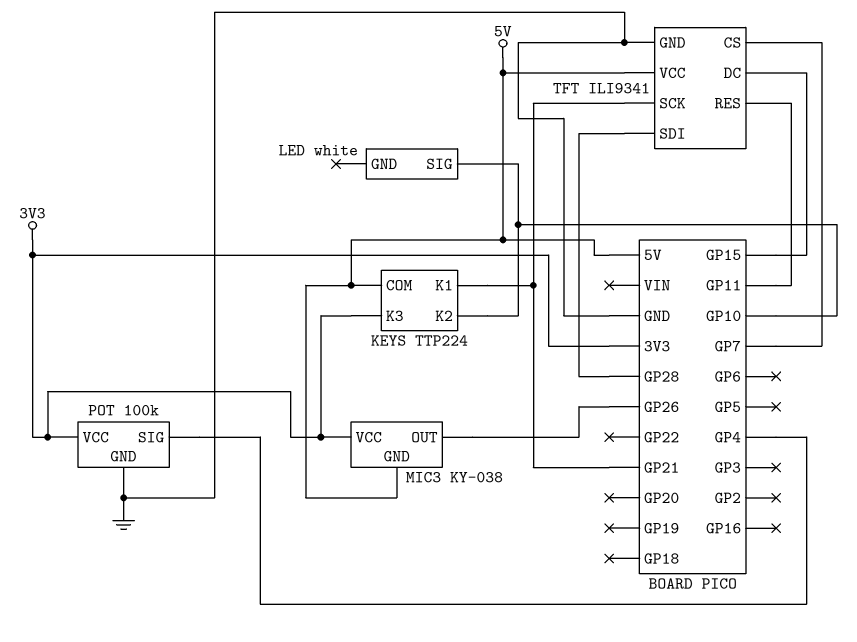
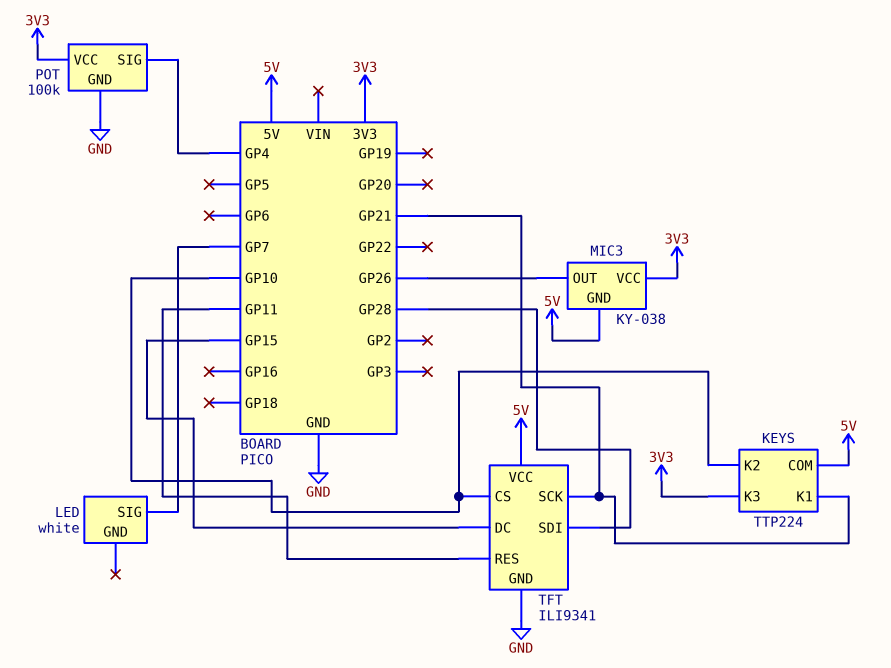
LED pin SIG: GP10 -> GP7
TFT pin CS: GP7 -> GP10

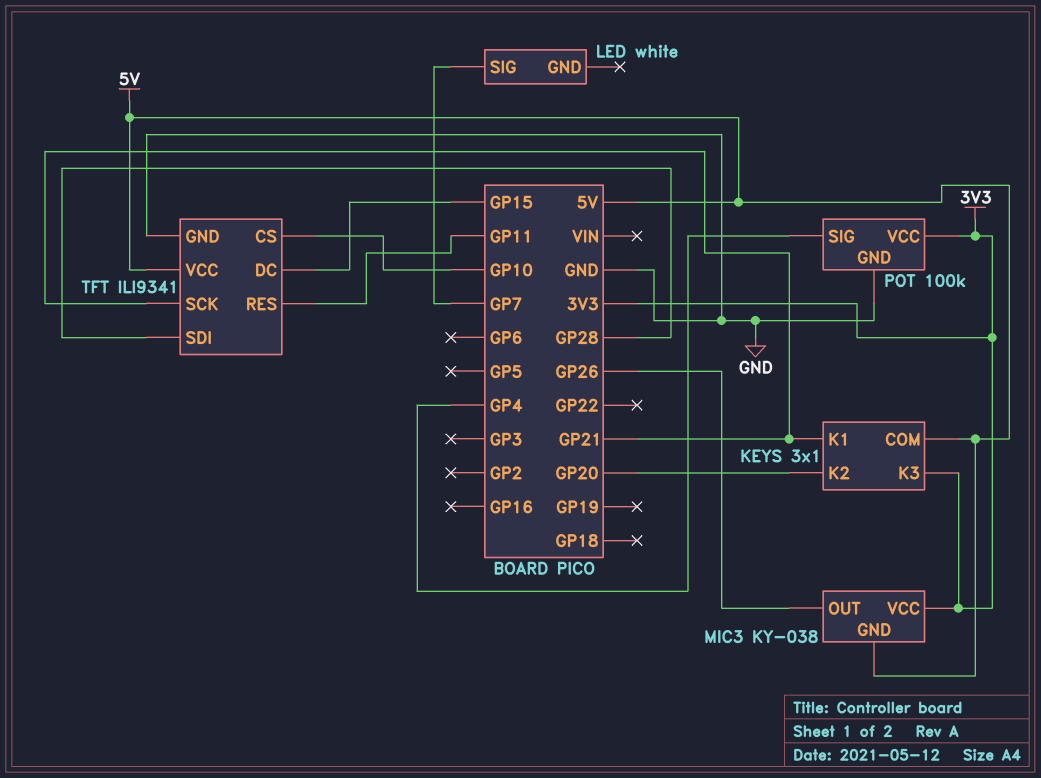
KEYS: TTP224 -> 3x1
KEYS pin K2: GP10 -> GP20

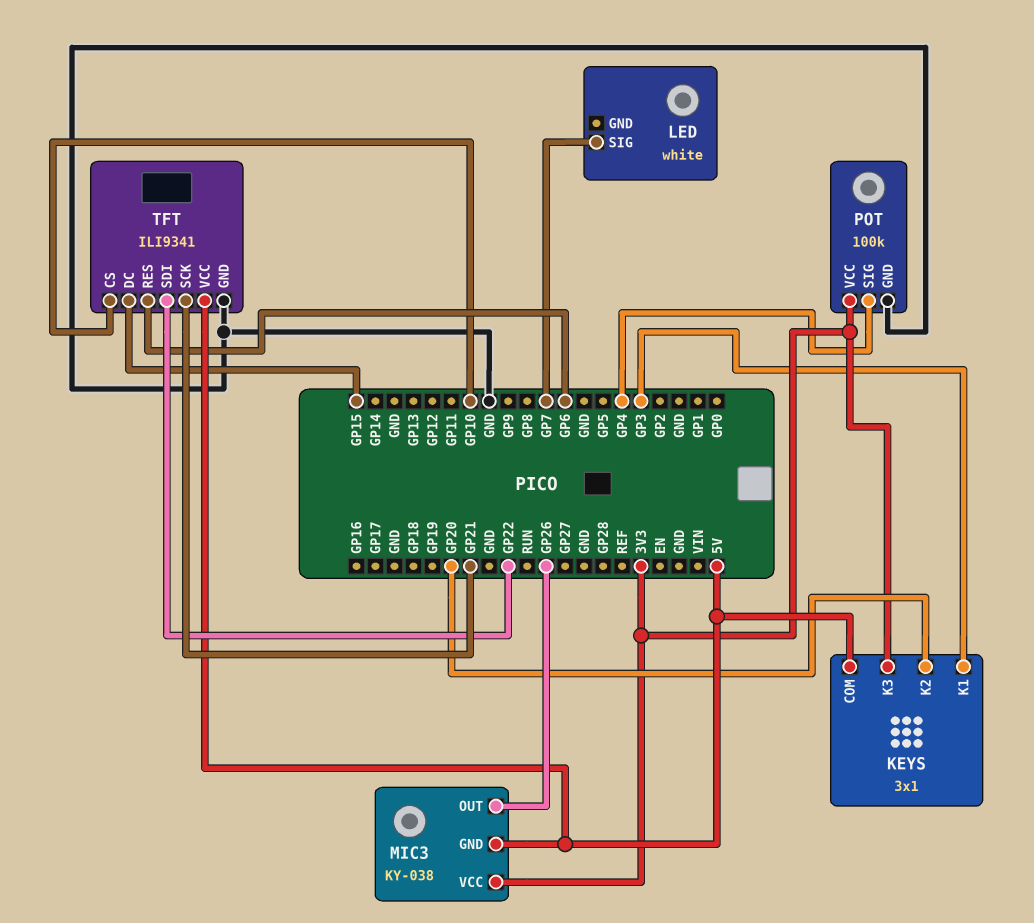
KEYS pin K1: GP21 -> GP3
TFT pin RES: GP11 -> GP6
TFT pin SDI: GP28 -> GP22

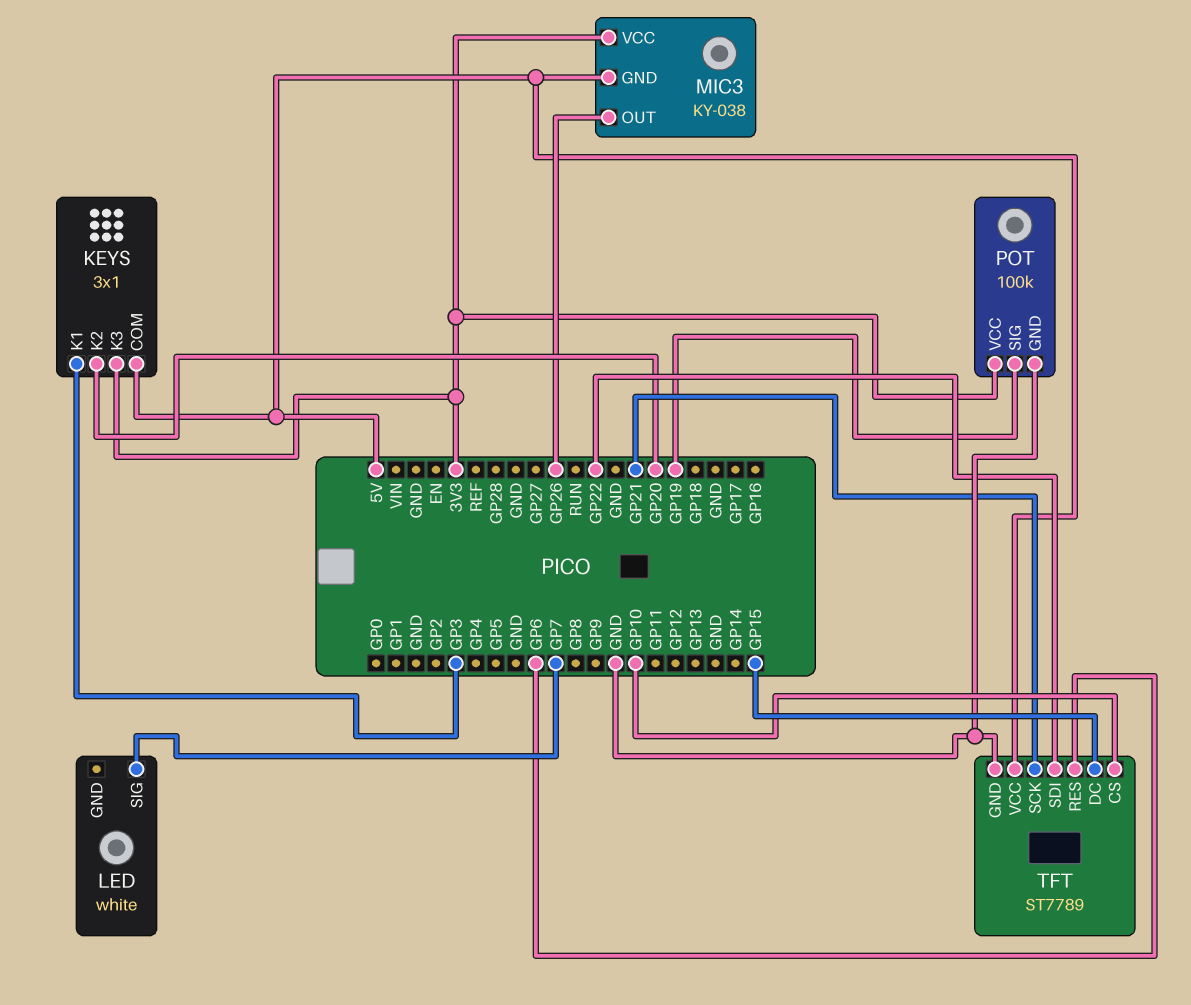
POT pin SIG: GP4 -> GP19
TFT: ILI9341 -> ST7789

